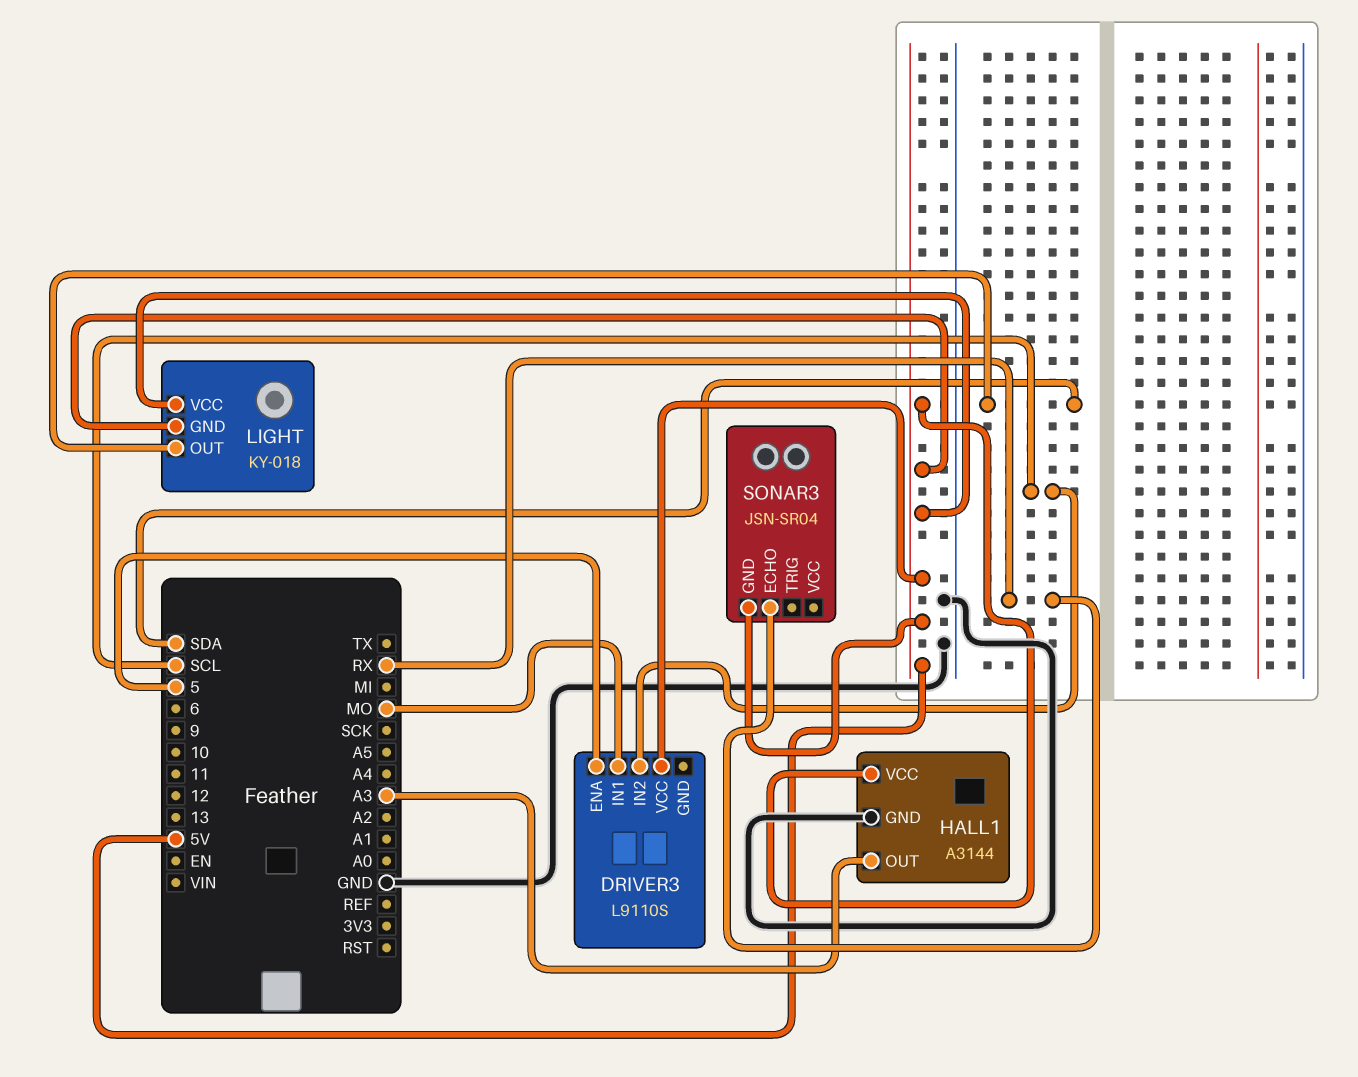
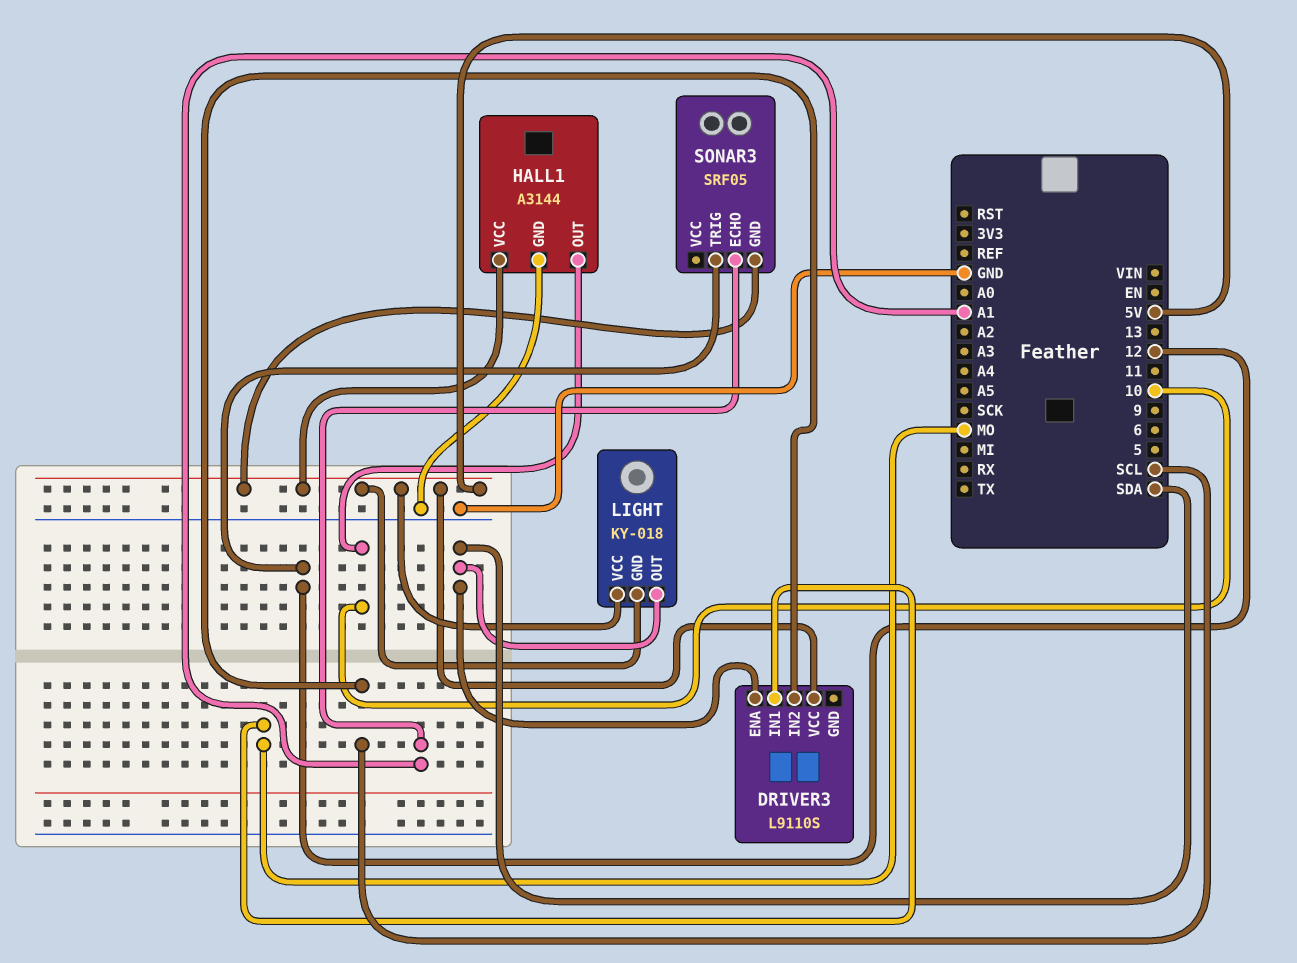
DRIVER3 pin ENA: 5 -> SDA
HALL1 pin OUT: A3 -> 10
SONAR3: JSN-SR04 -> SRF05
SONAR3 pin ECHO: RX -> A1
SONAR3 pin TRIG: none -> 12

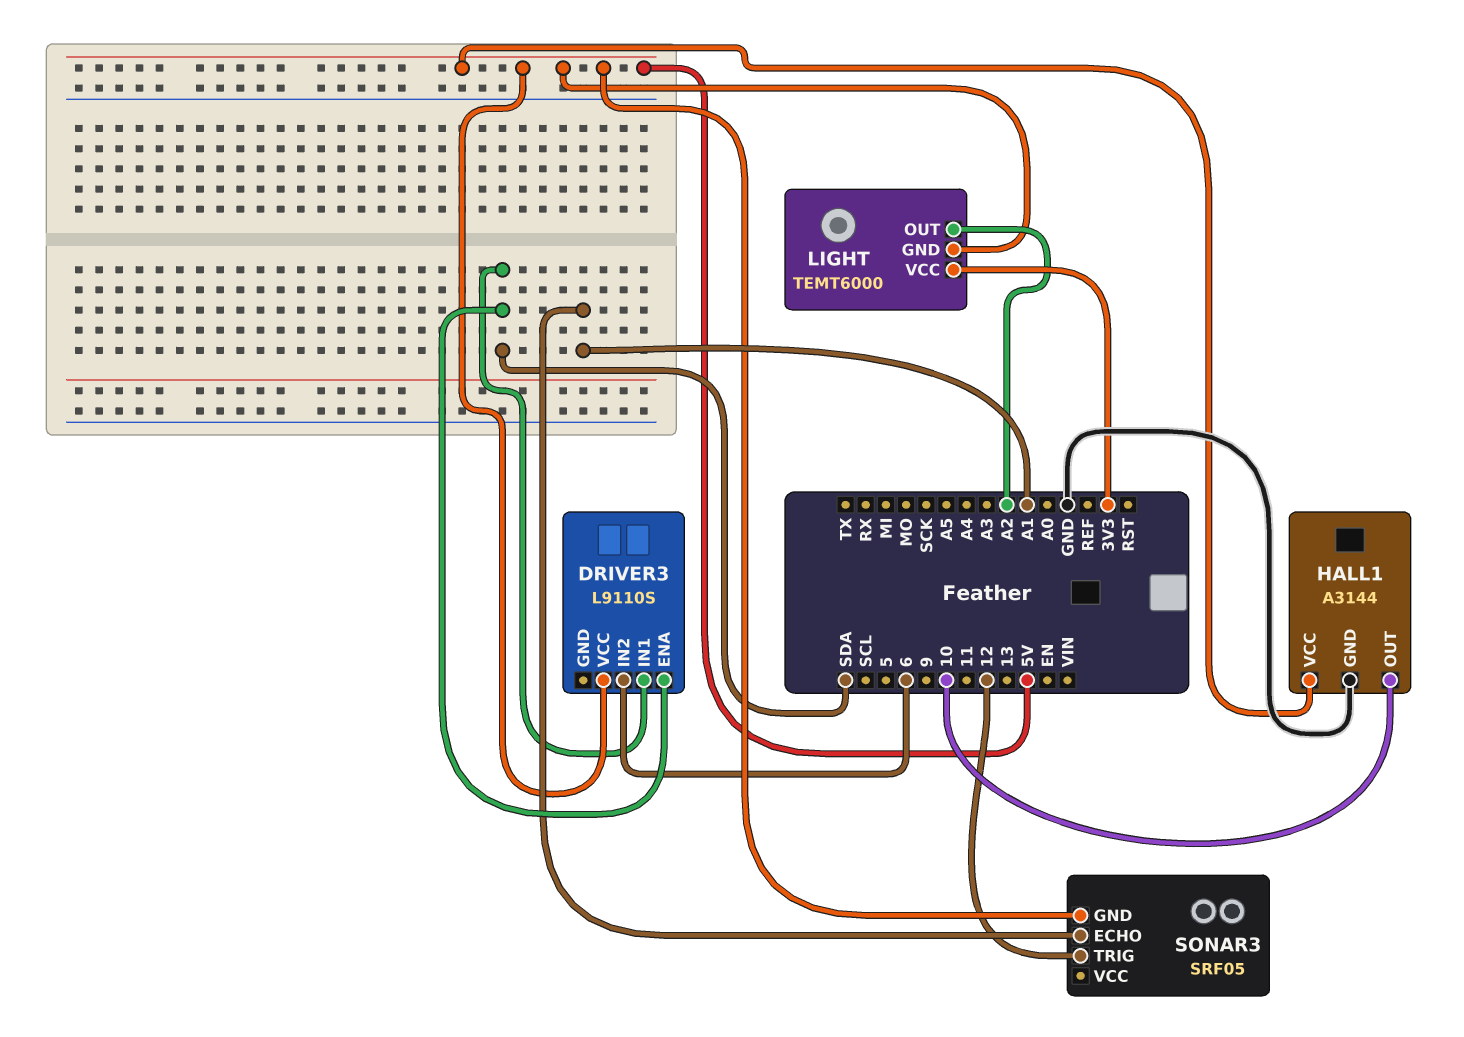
DRIVER3 pin IN1: MO -> SDA
DRIVER3 pin IN2: SCL -> 6
LIGHT: KY-018 -> TEMT6000
LIGHT pin OUT: SDA -> A2
LIGHT pin VCC: 5V -> 3V3

